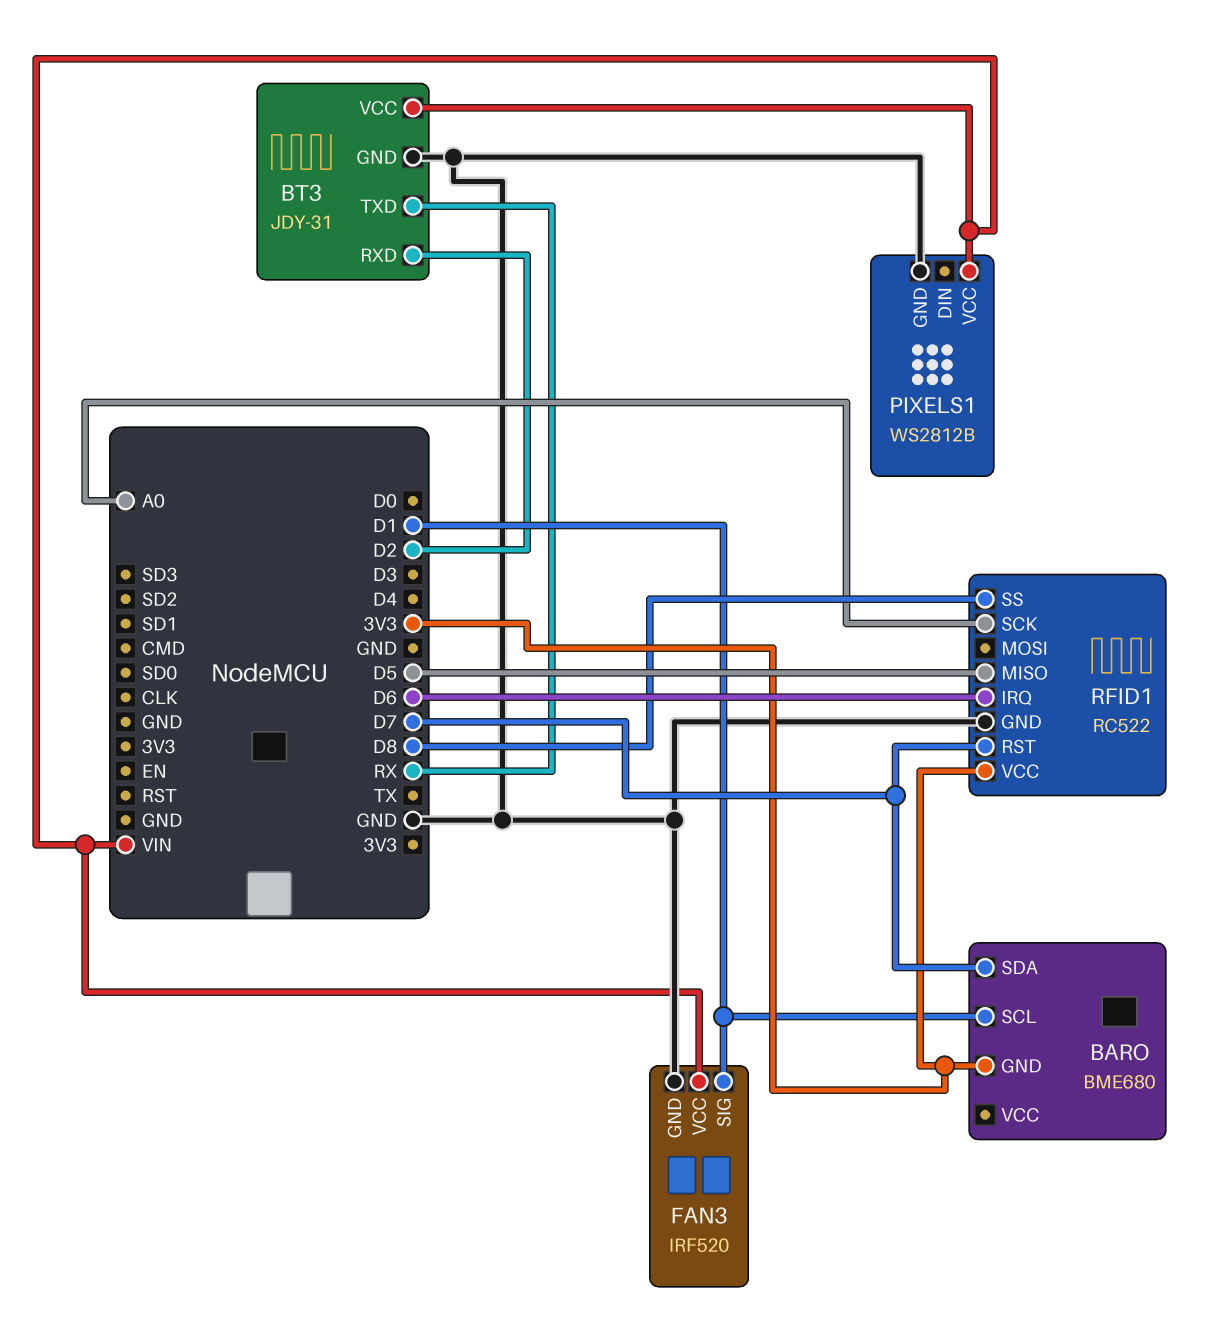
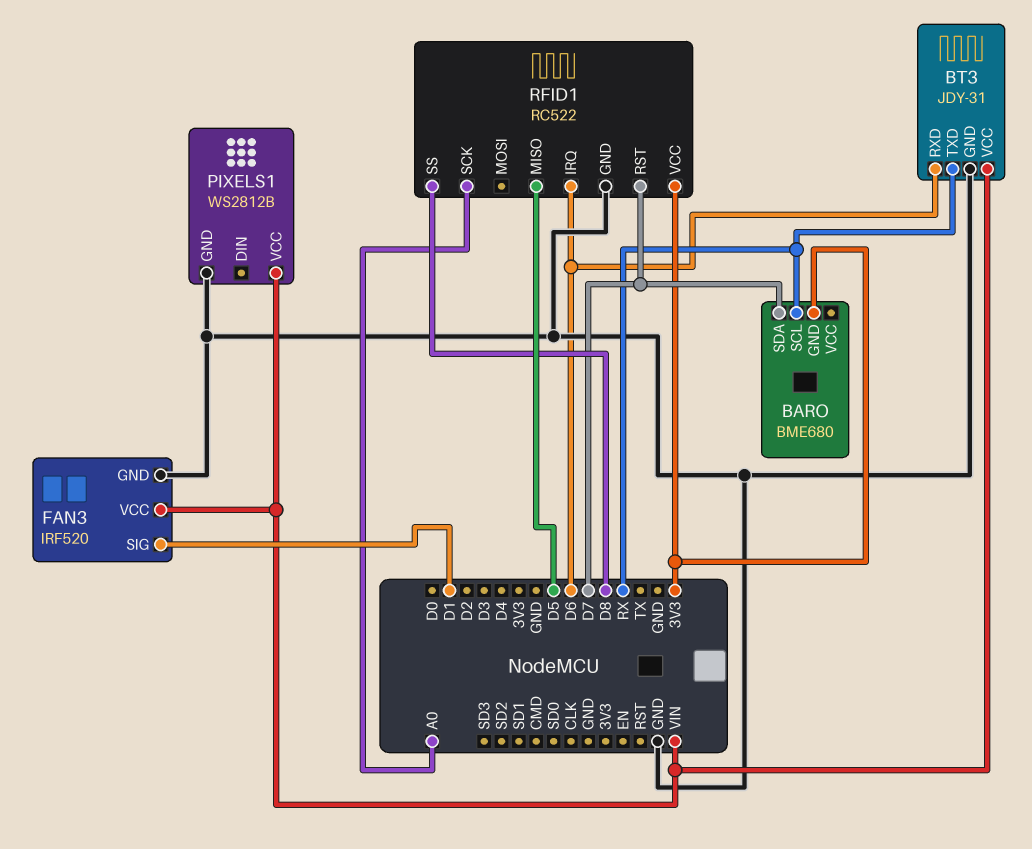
BARO pin SCL: D1 -> RX
BT3 pin RXD: D2 -> D6

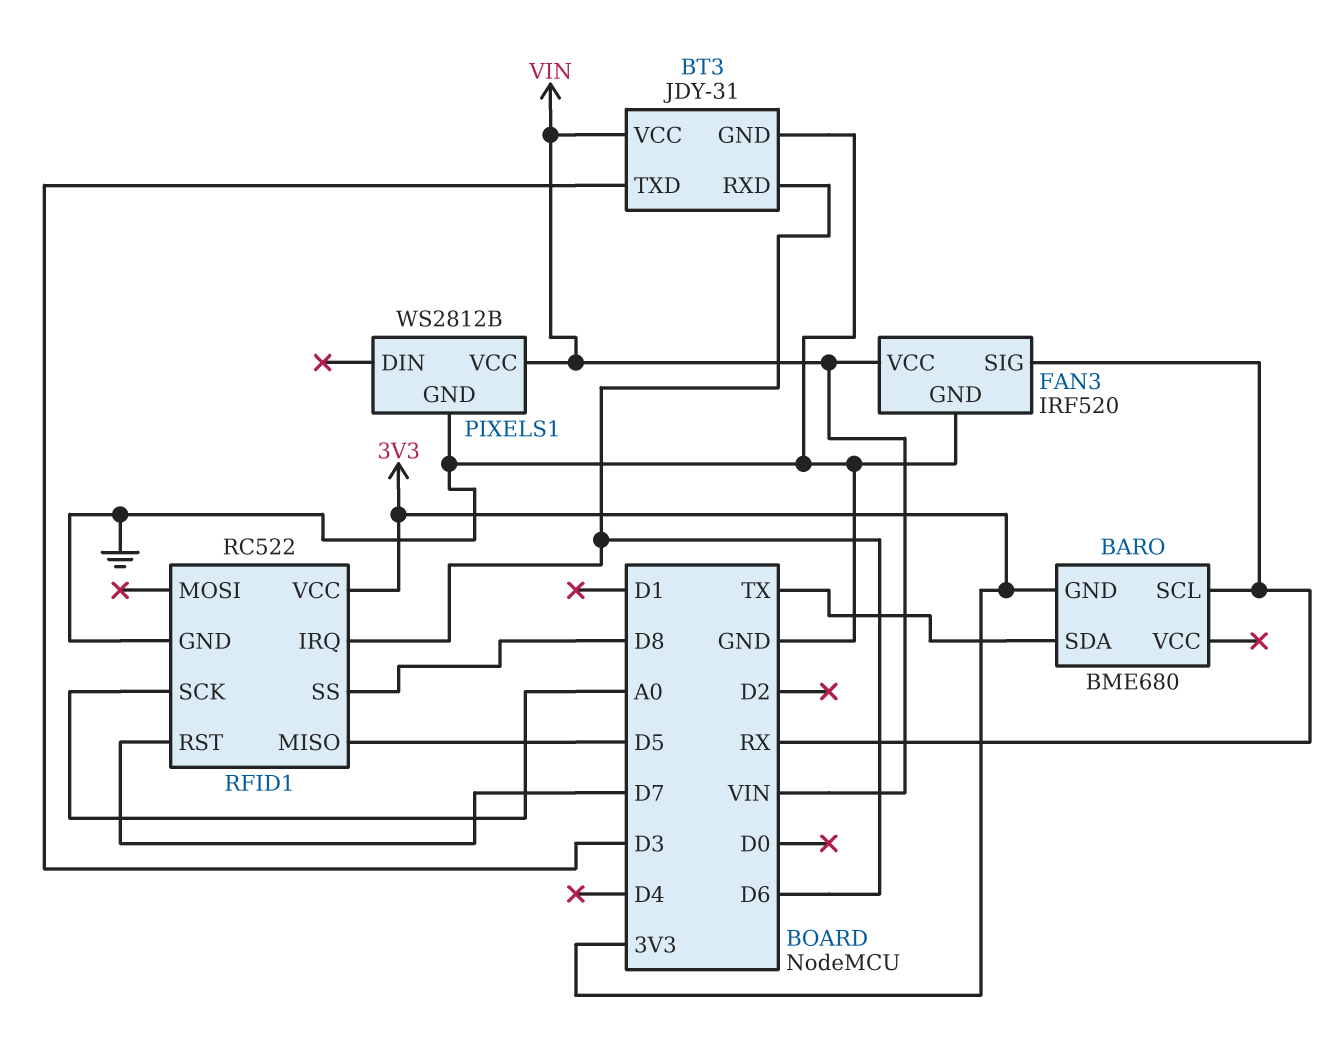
BARO pin SDA: D7 -> TX
BT3 pin TXD: RX -> D3
FAN3 pin SIG: D1 -> RX

